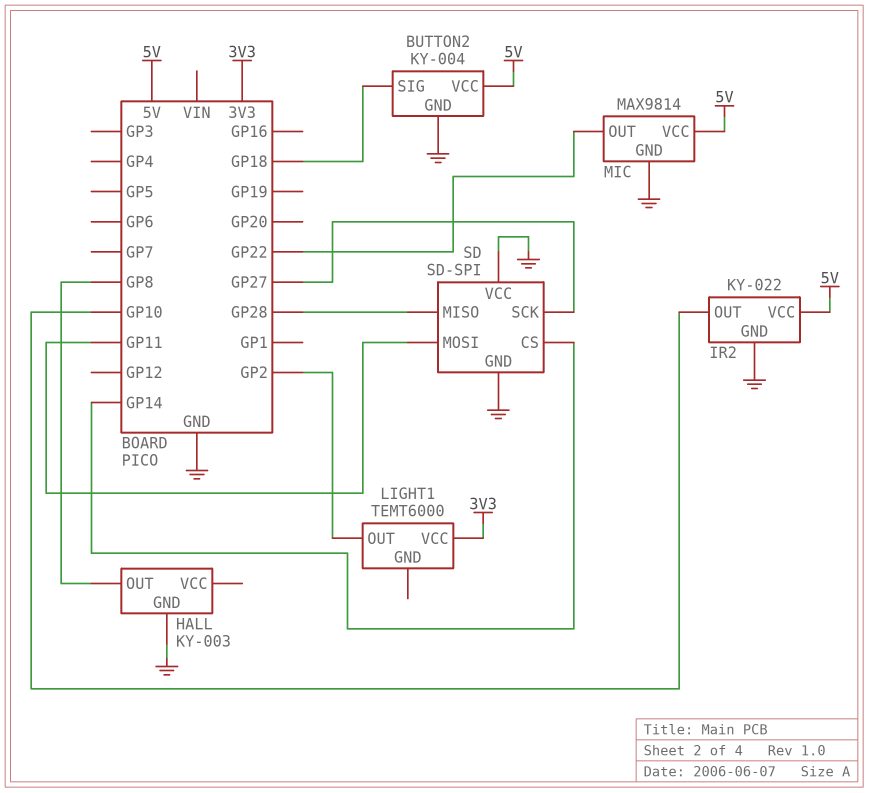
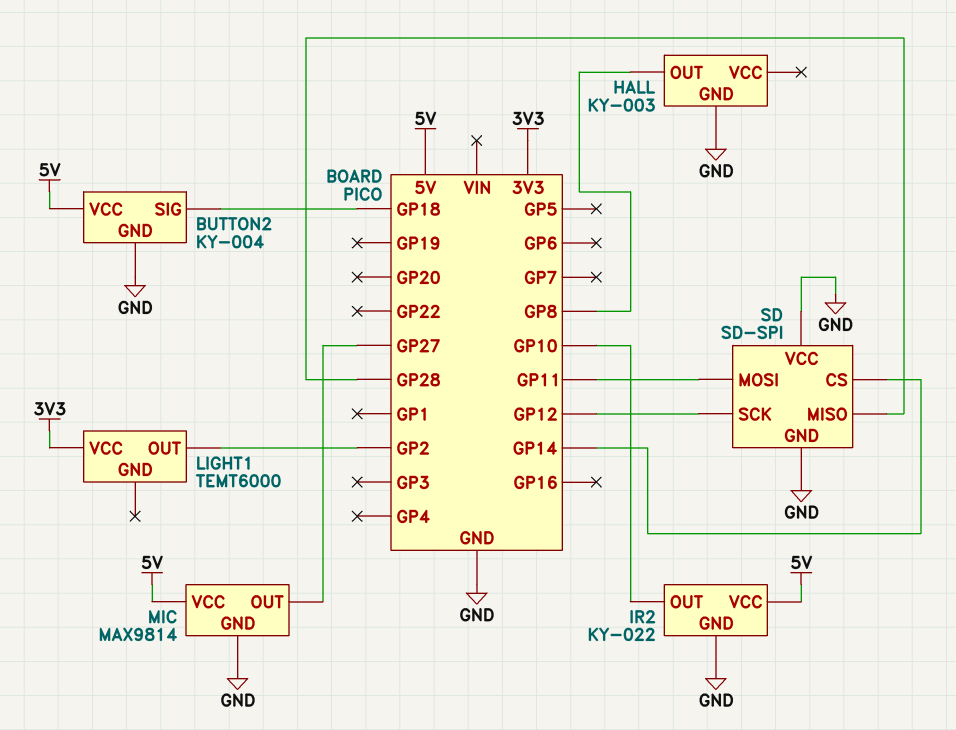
MIC pin OUT: GP22 -> GP27
SD pin SCK: GP27 -> GP12

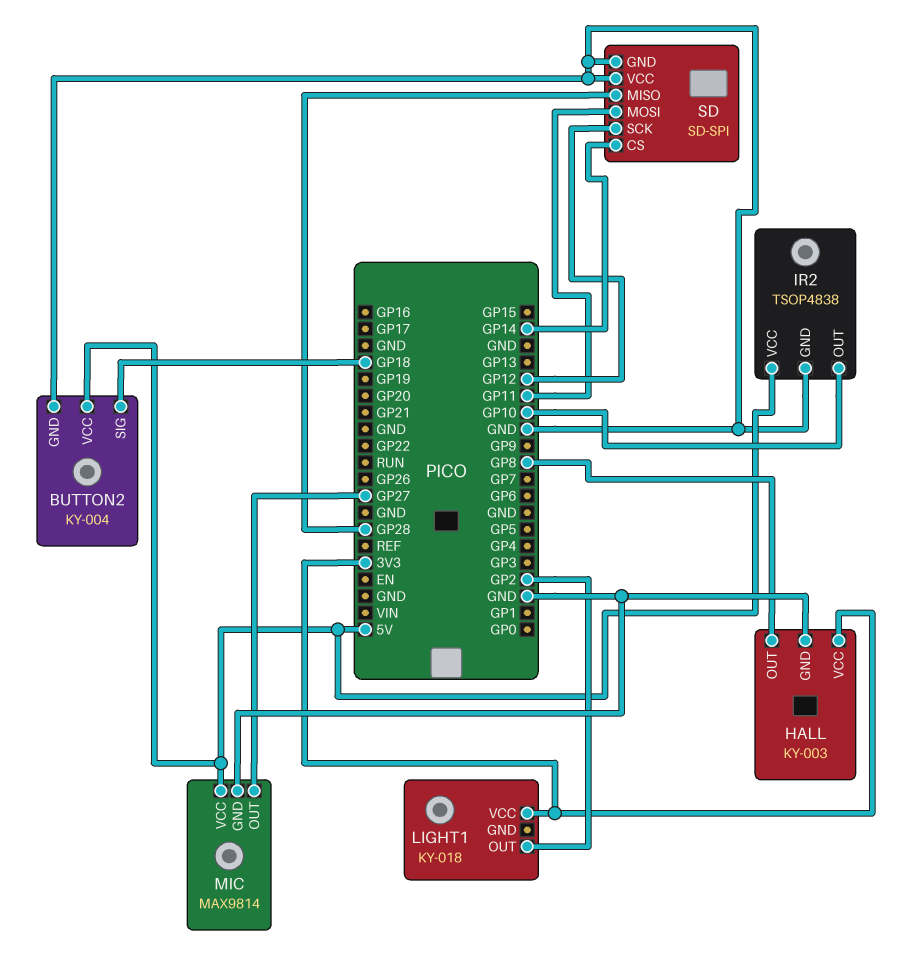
HALL pin VCC: none -> 3V3
IR2: KY-022 -> TSOP4838
LIGHT1: TEMT6000 -> KY-018

